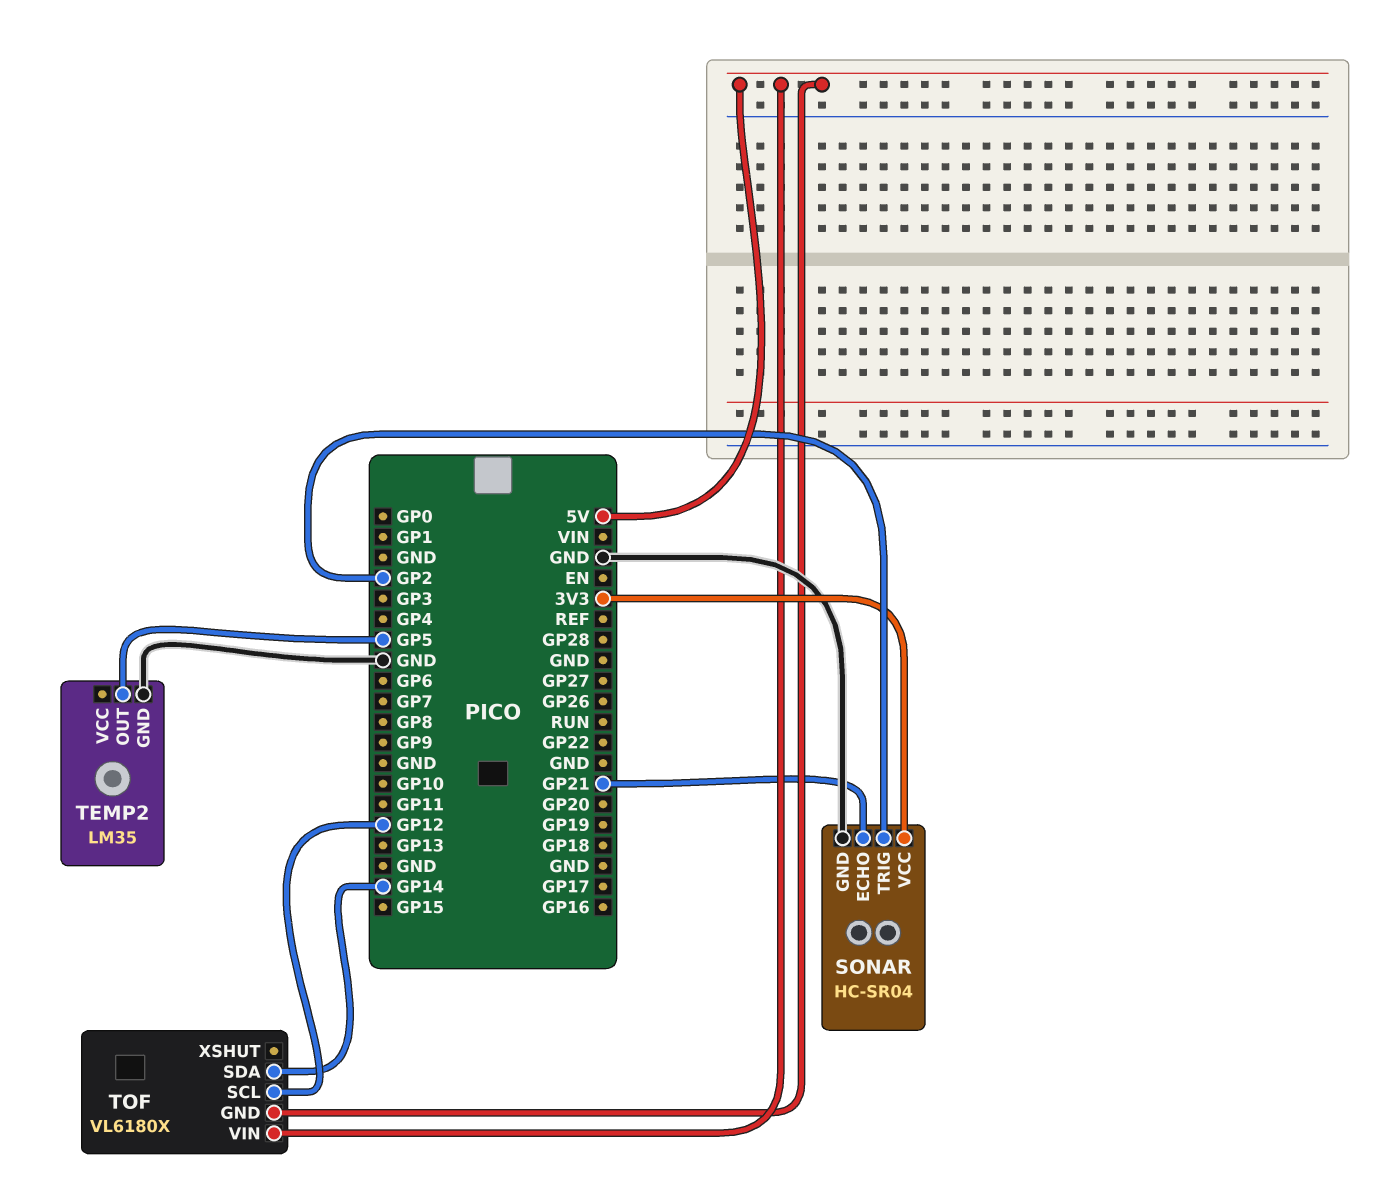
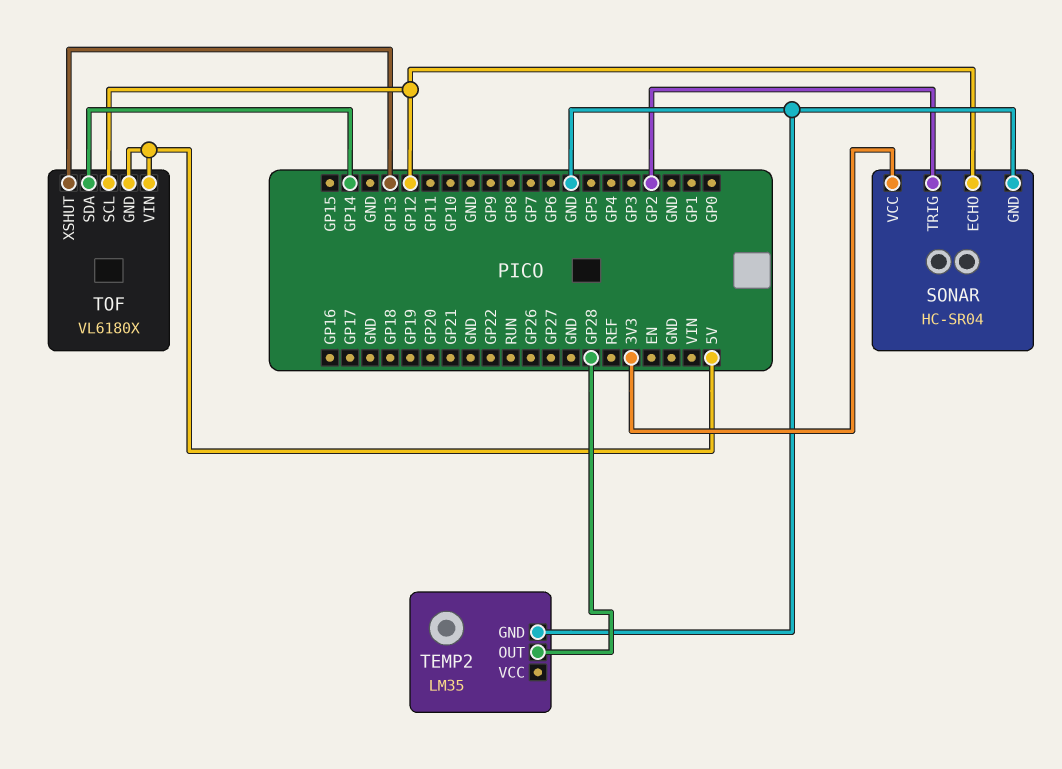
SONAR pin ECHO: GP21 -> GP12
TEMP2 pin OUT: GP5 -> GP28
TOF pin XSHUT: none -> GP13

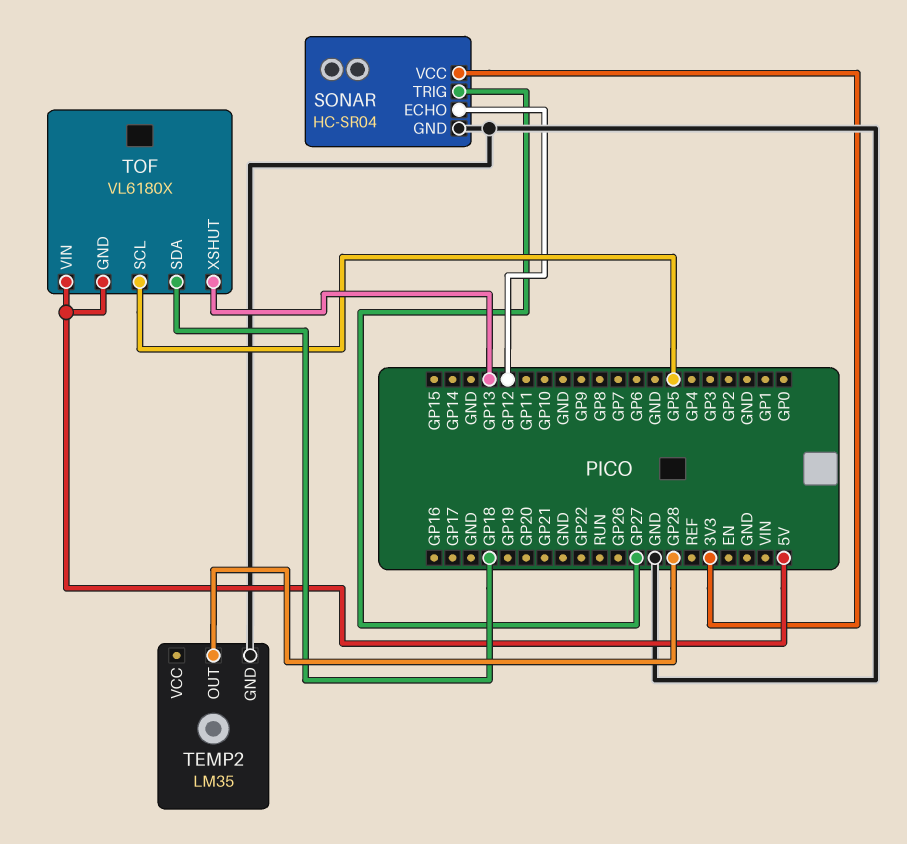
SONAR pin TRIG: GP2 -> GP27
TOF pin SCL: GP12 -> GP5
TOF pin SDA: GP14 -> GP18

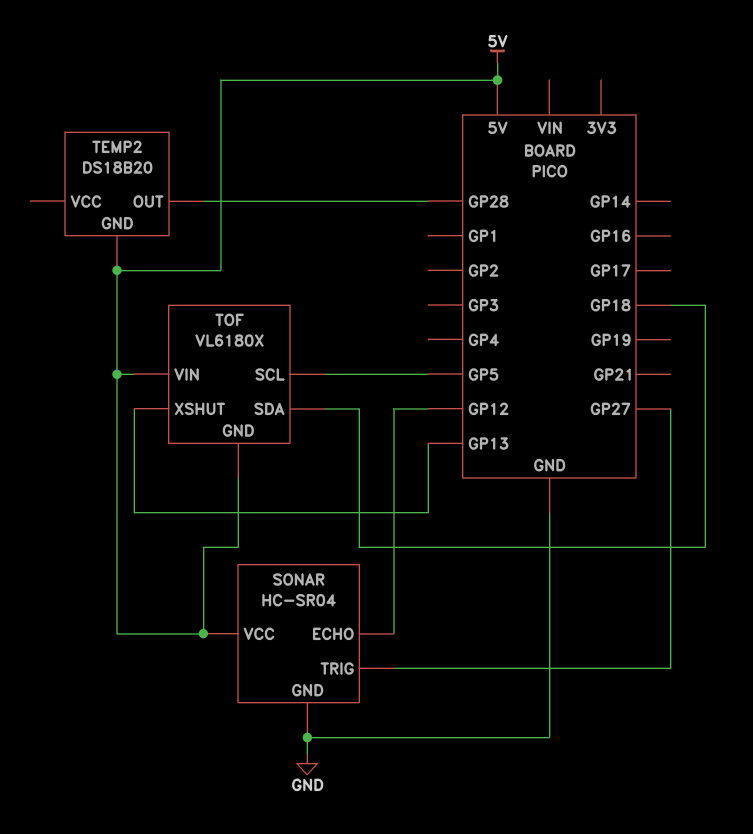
SONAR pin VCC: 3V3 -> 5V
TEMP2: LM35 -> DS18B20
TEMP2 pin GND: GND -> 5V

